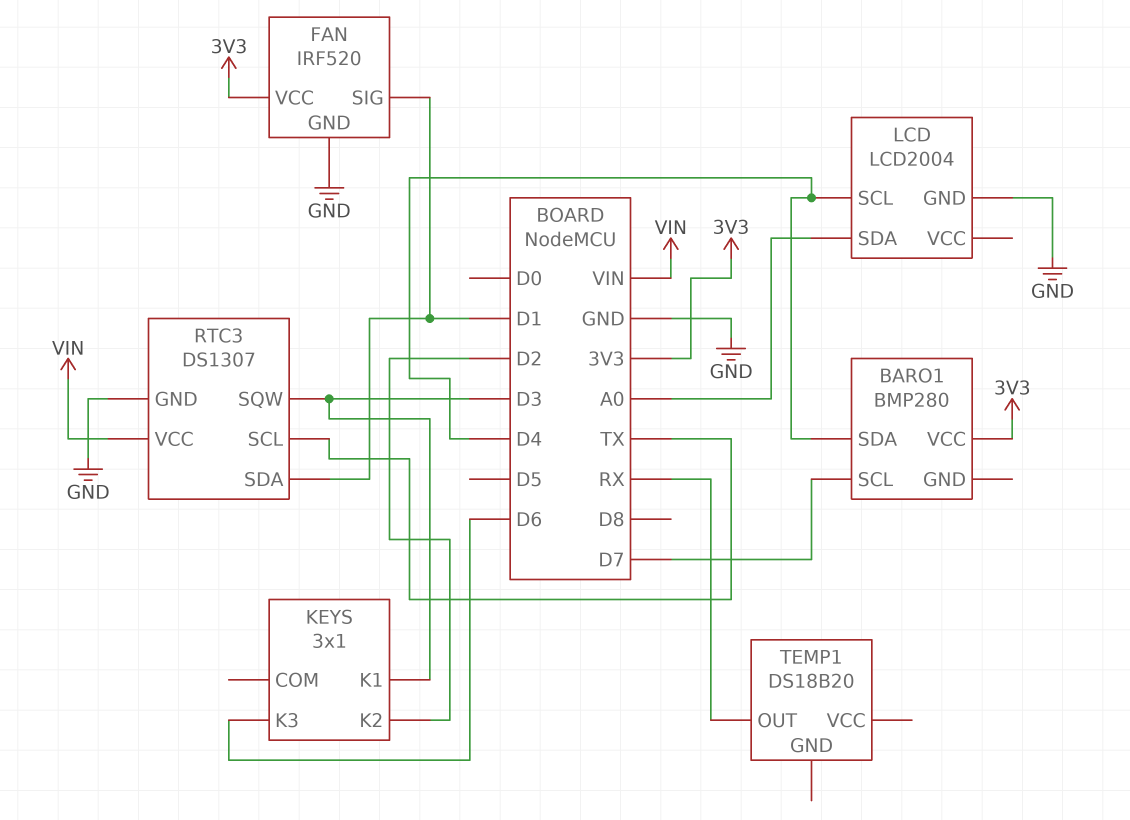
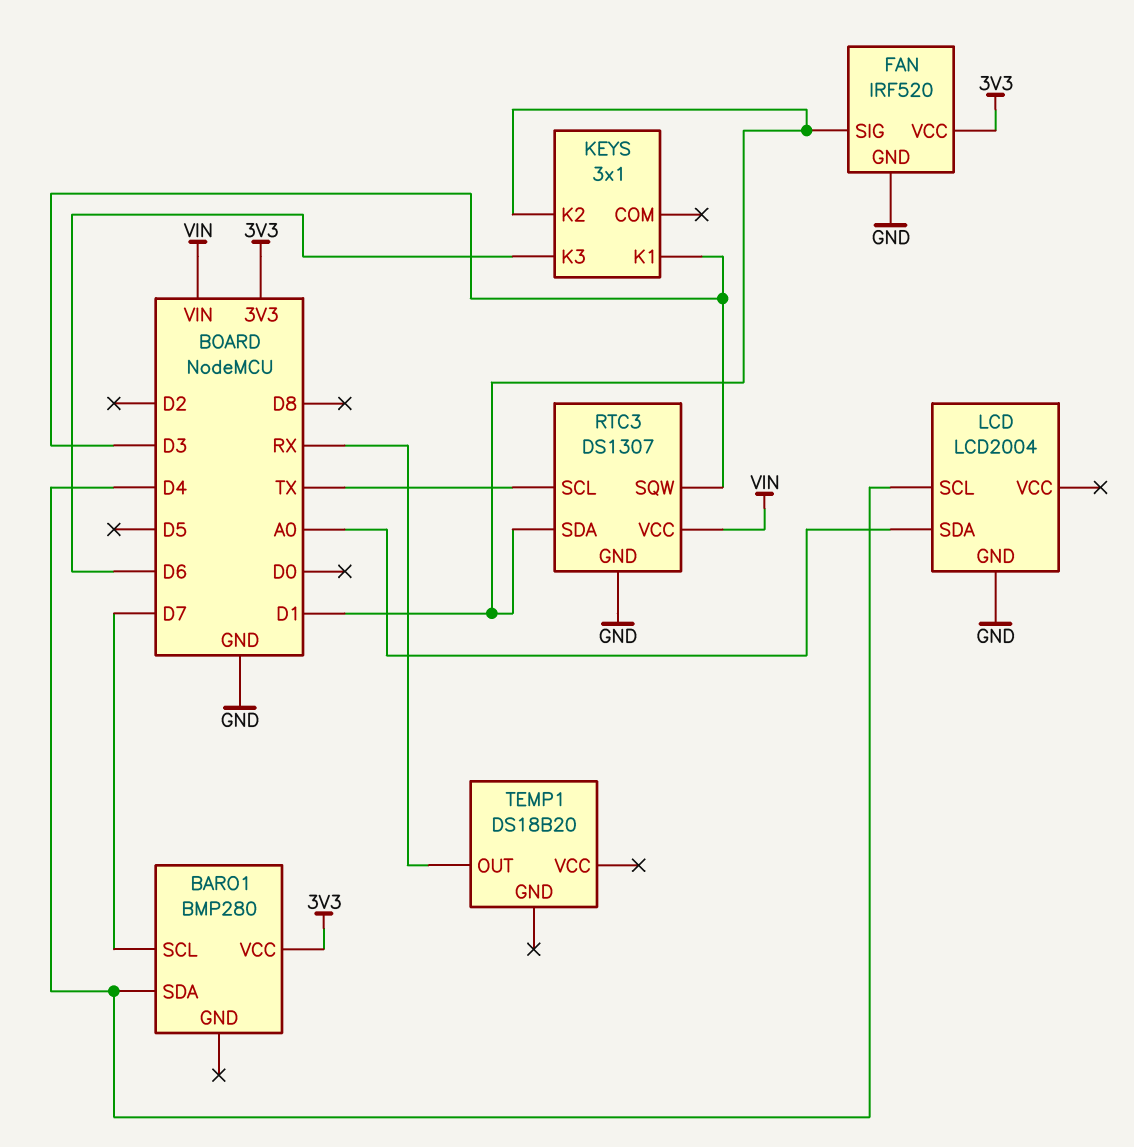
KEYS pin K2: D2 -> D1

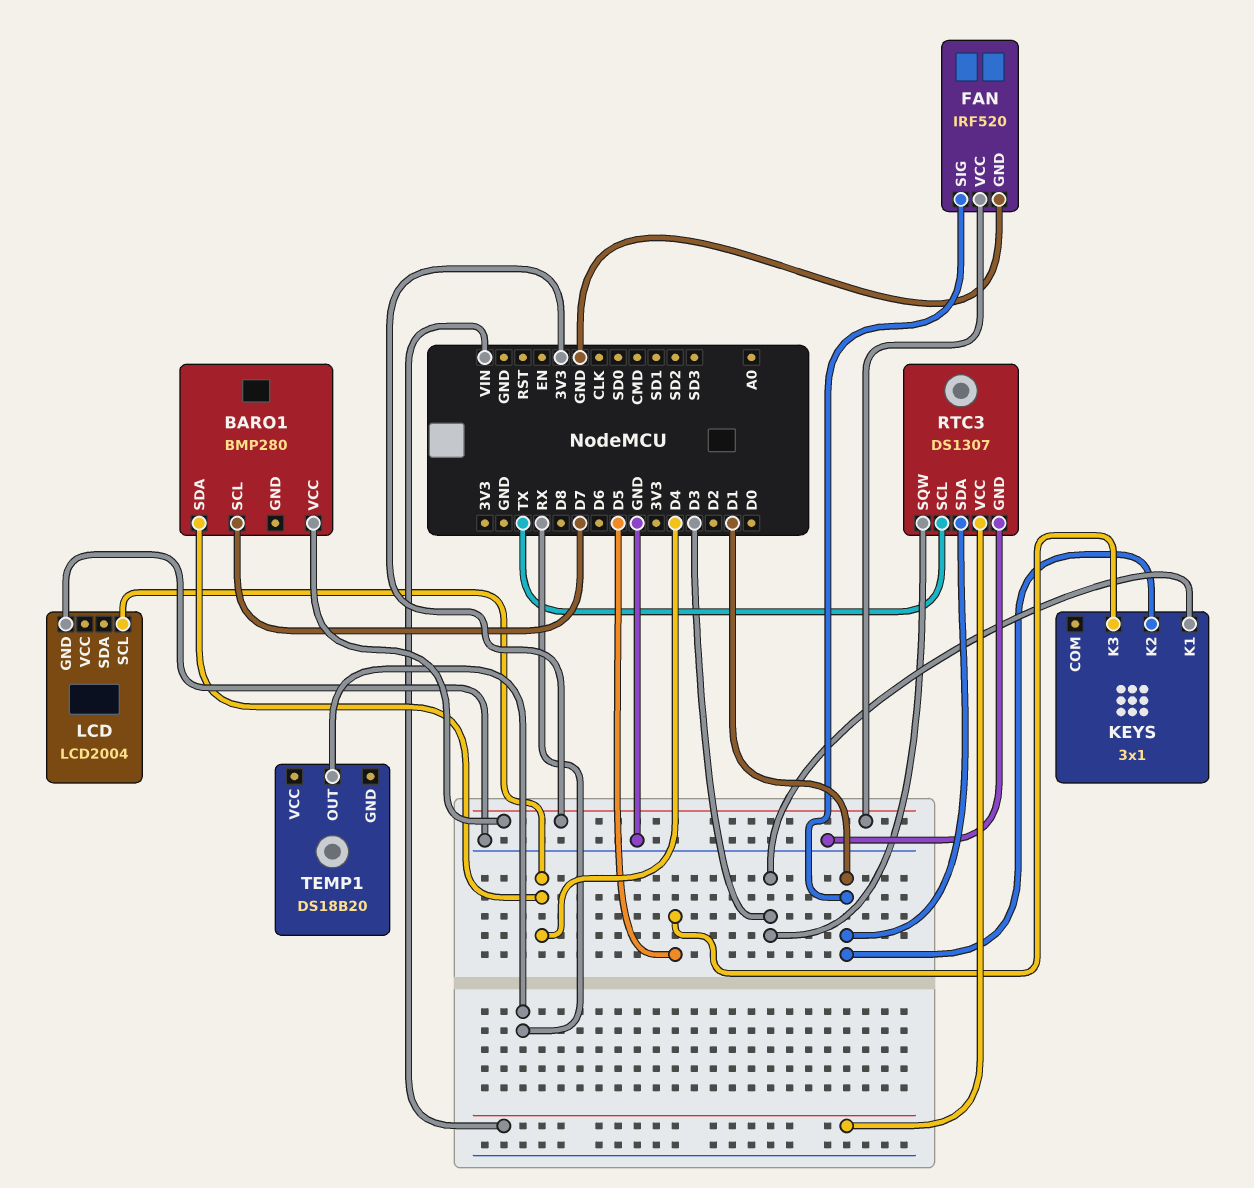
KEYS pin K3: D6 -> D5
LCD pin SDA: A0 -> none

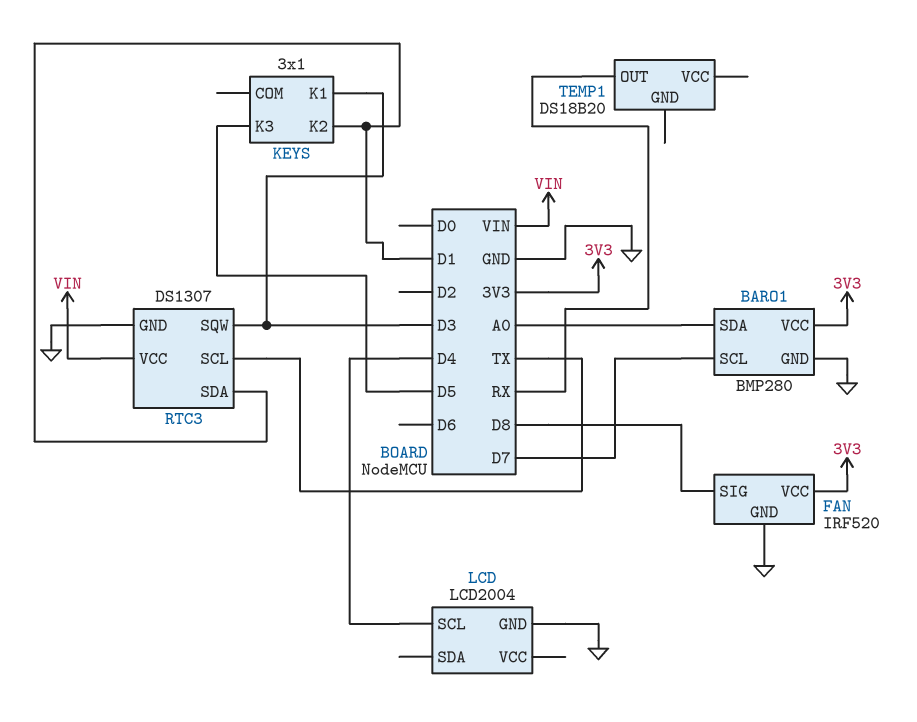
BARO1 pin GND: none -> GND
BARO1 pin SDA: D4 -> A0
FAN pin SIG: D1 -> D8

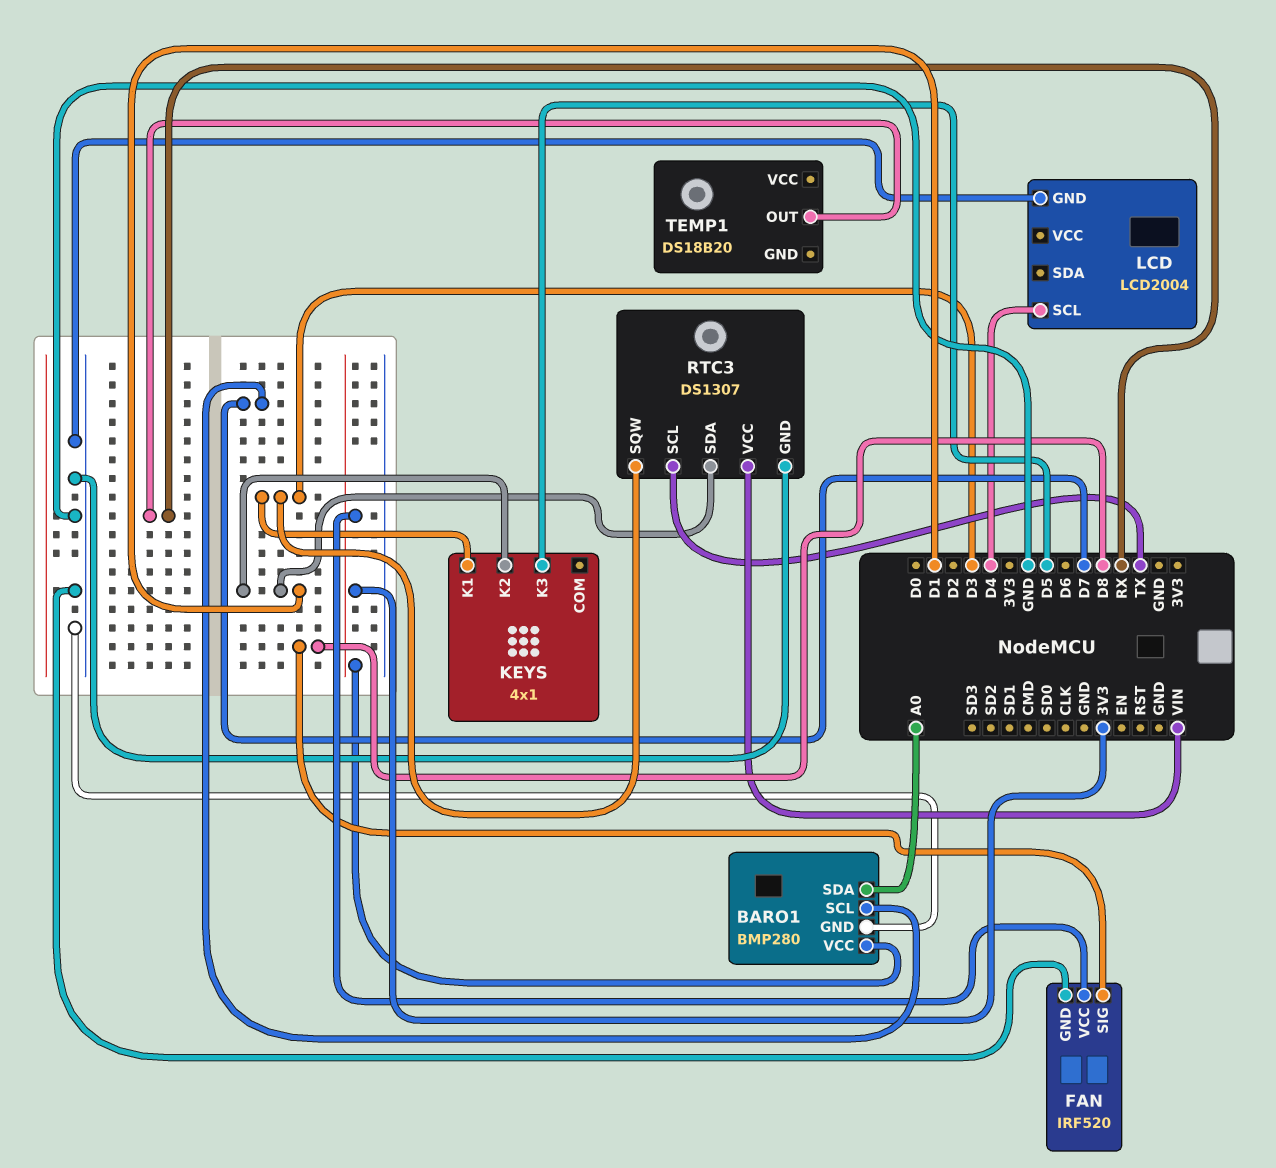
KEYS: 3x1 -> 4x1

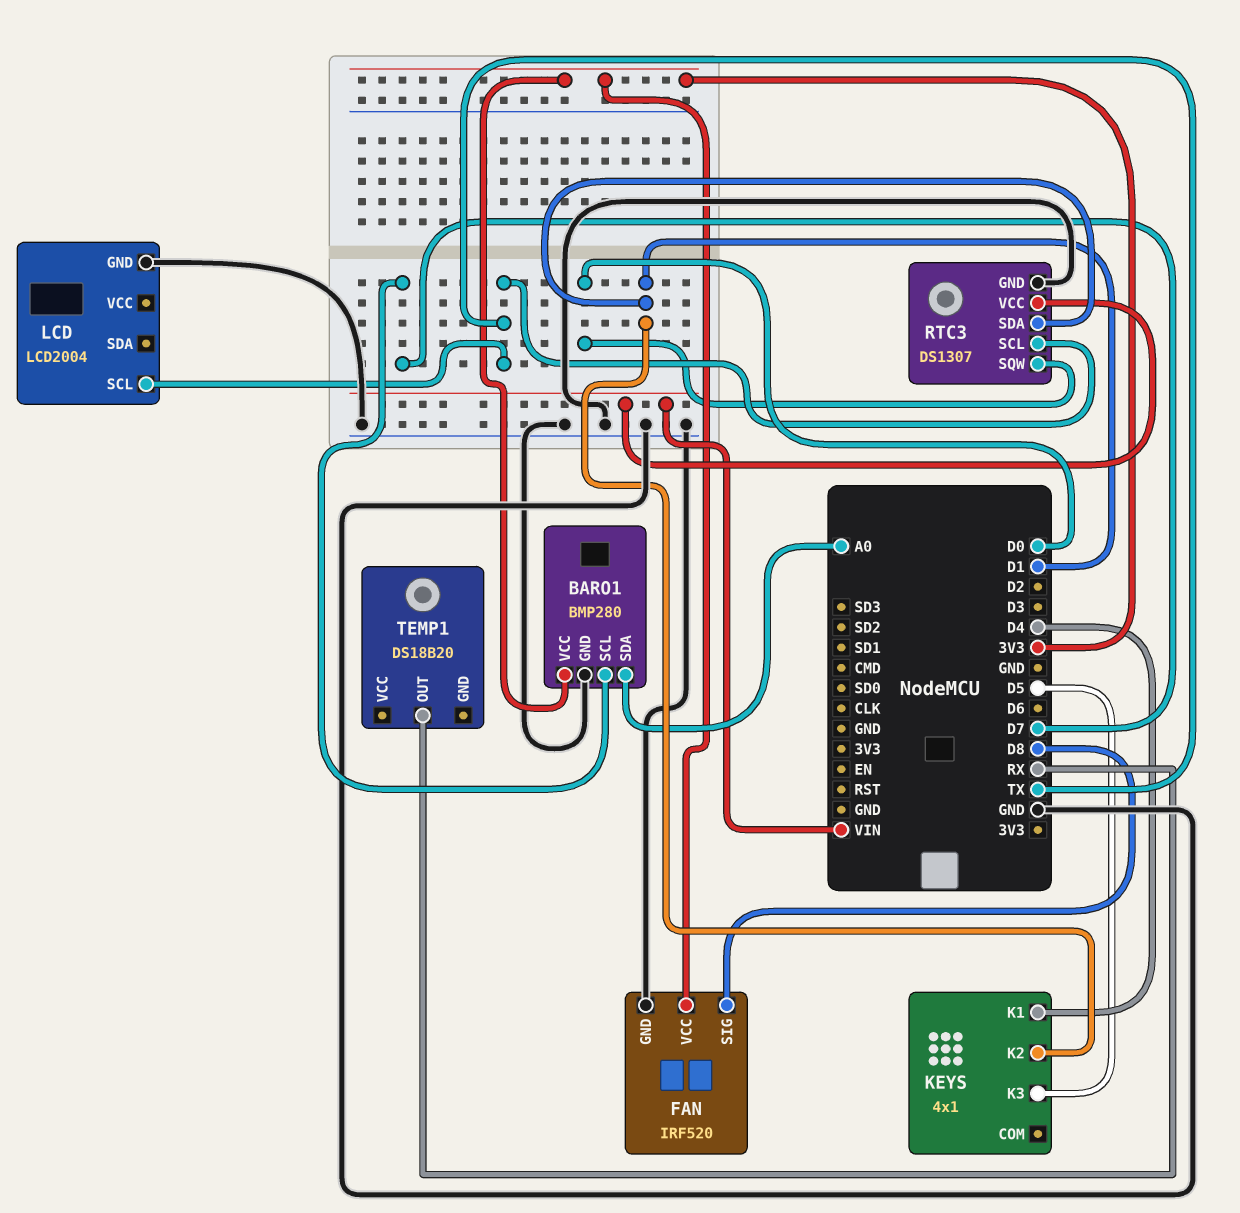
KEYS pin K1: D3 -> D4
LCD pin SCL: D4 -> TX
RTC3 pin SQW: D3 -> D0

